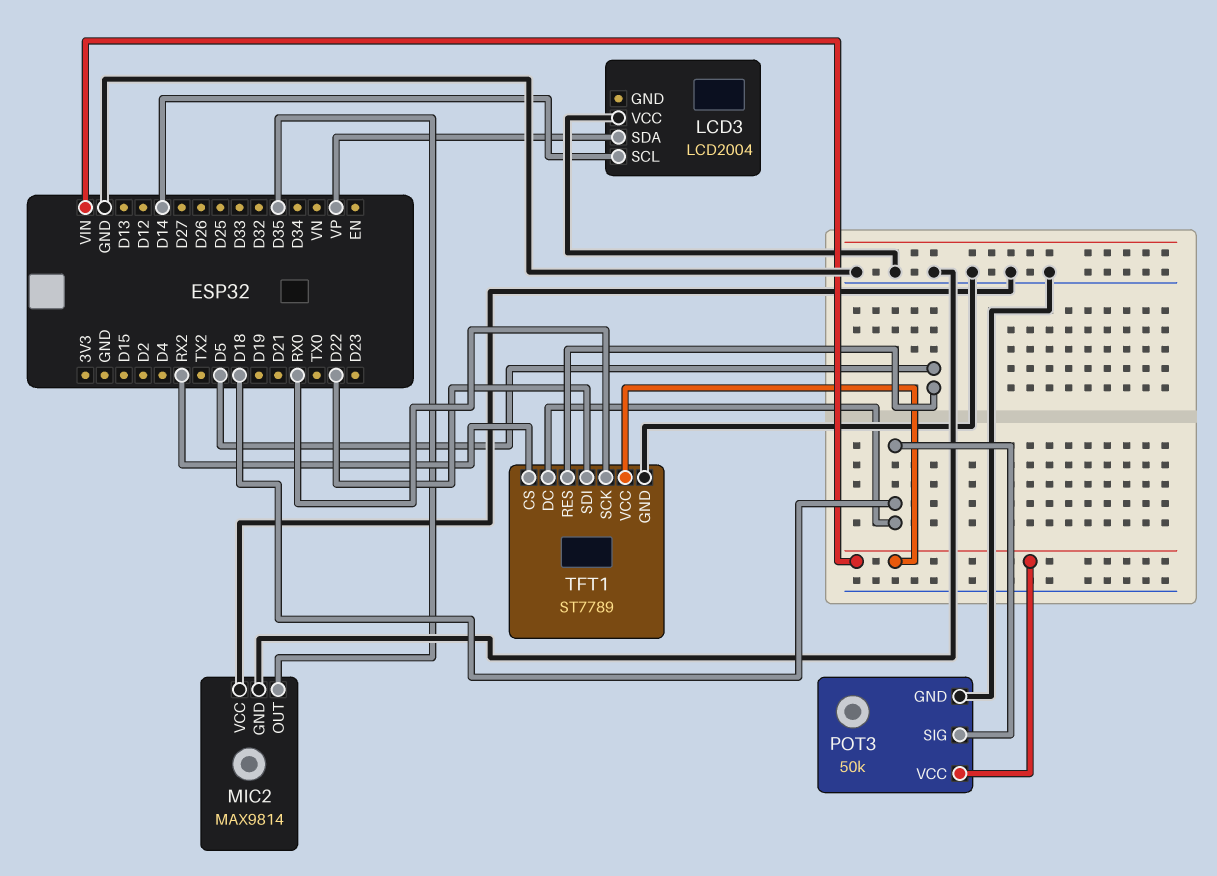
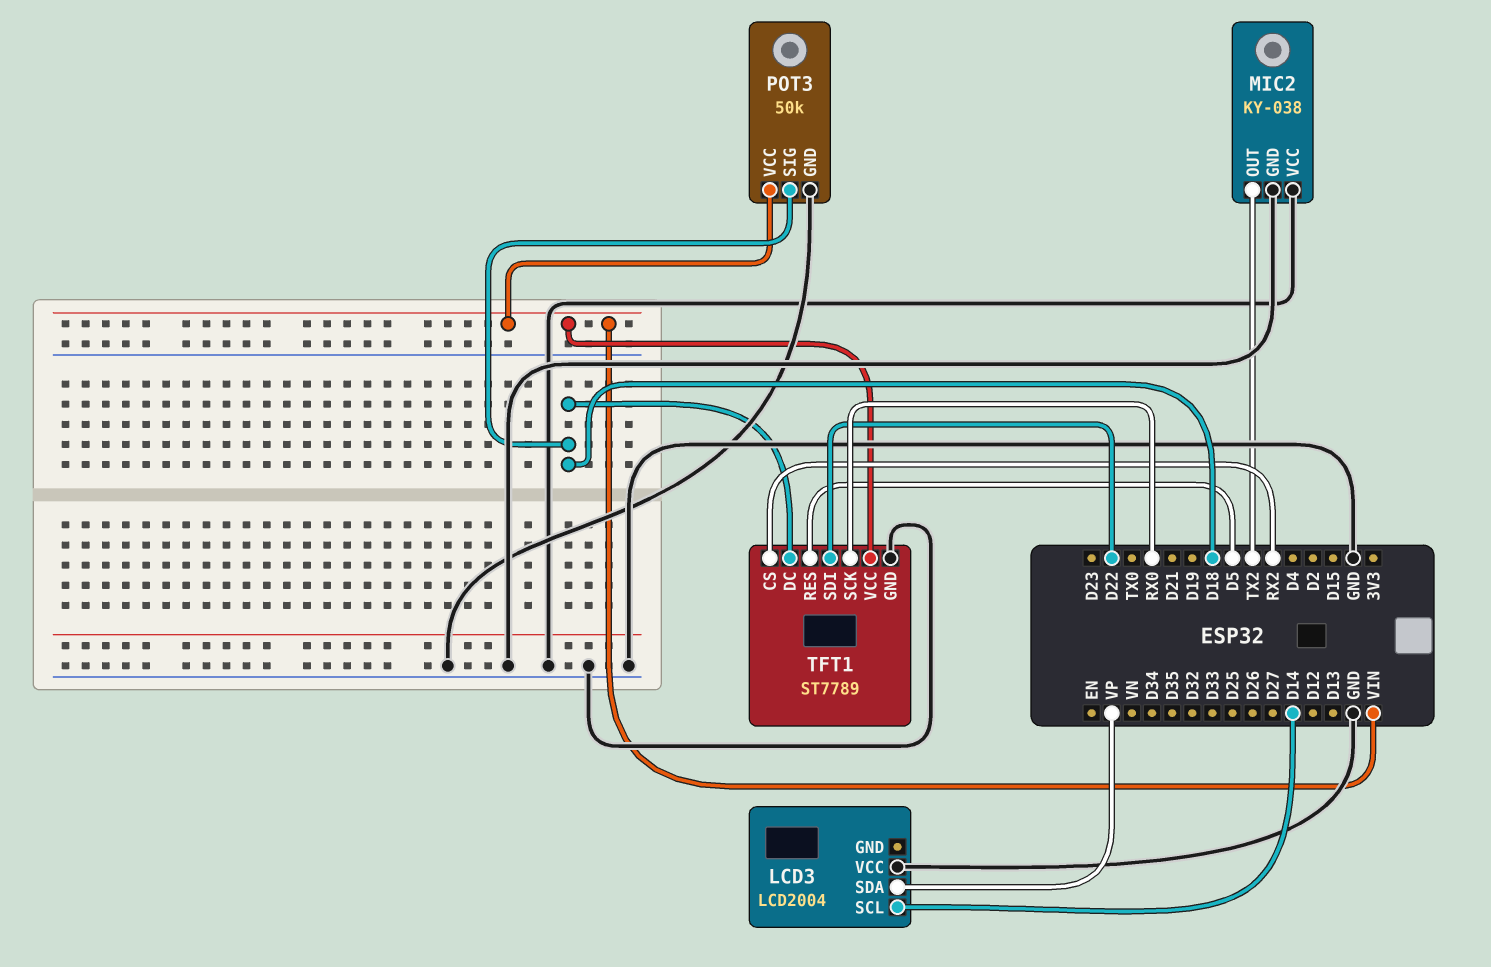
MIC2: MAX9814 -> KY-038
MIC2 pin OUT: D35 -> TX2

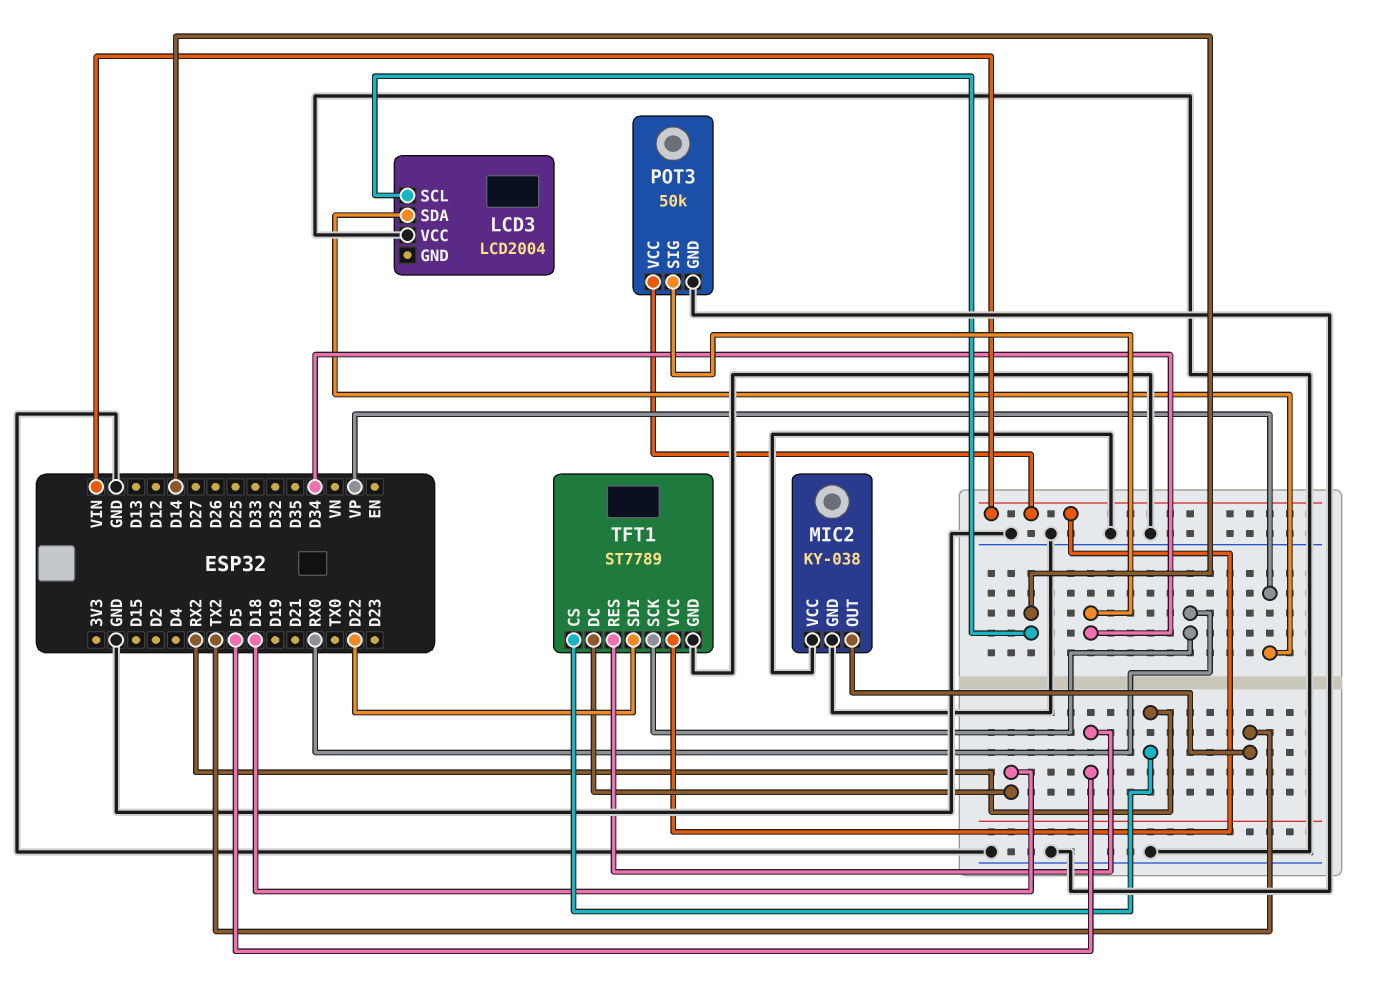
POT3 pin SIG: D18 -> D34

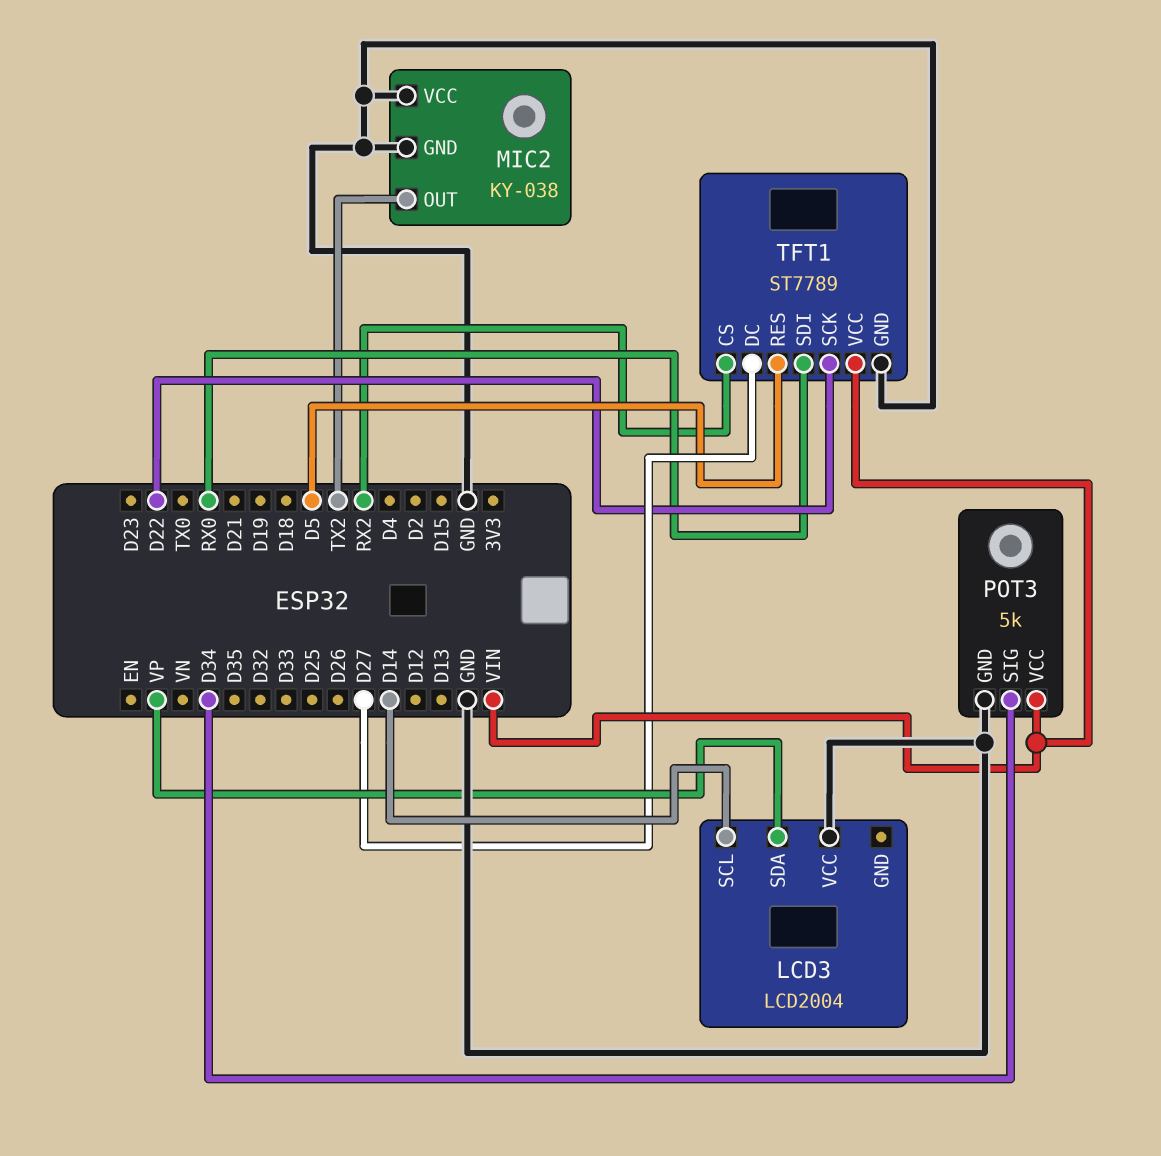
POT3: 50k -> 5k
TFT1 pin DC: D18 -> D27
TFT1 pin SCK: RX0 -> D22
TFT1 pin SDI: D22 -> RX0

